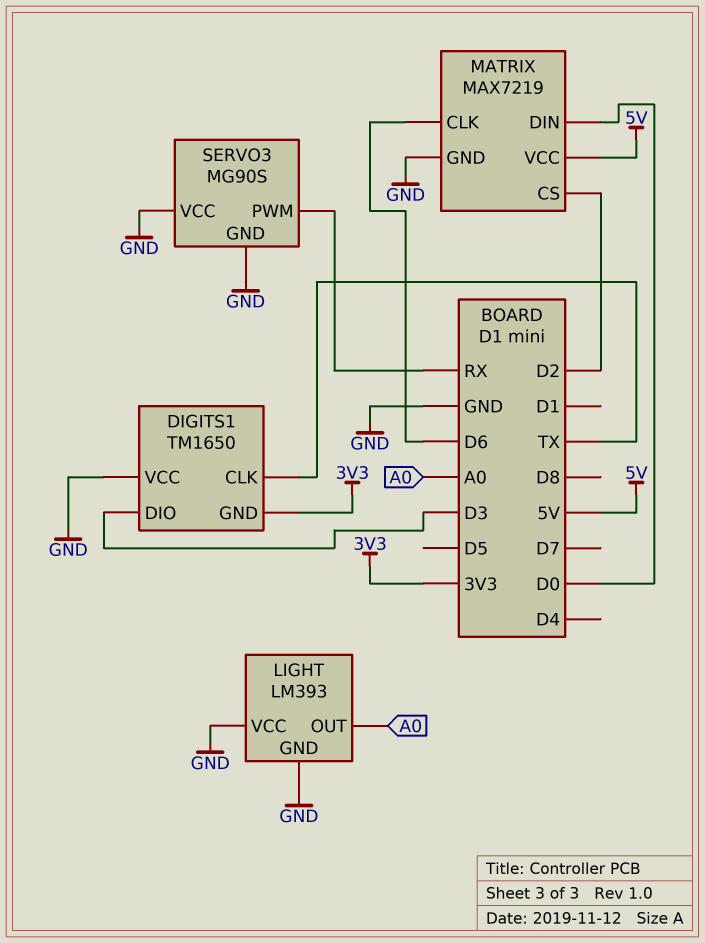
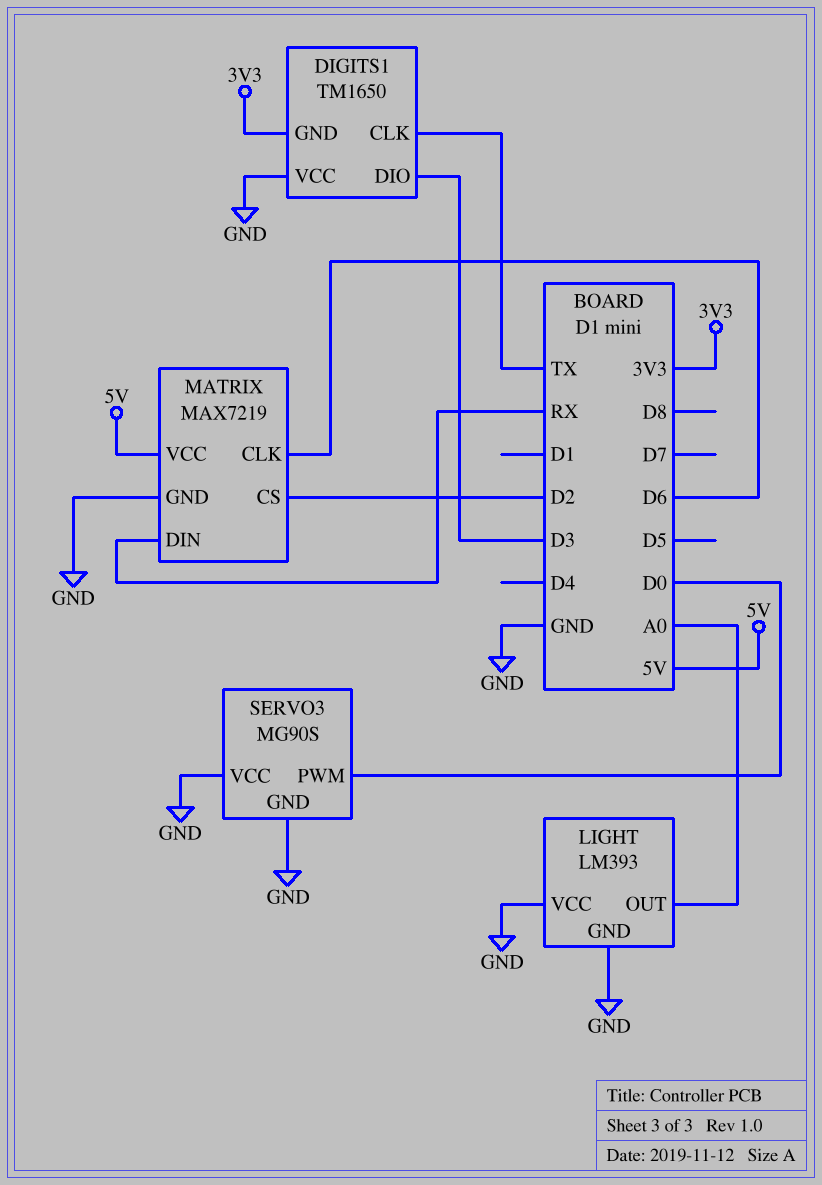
MATRIX pin DIN: D0 -> RX
SERVO3 pin PWM: RX -> D0

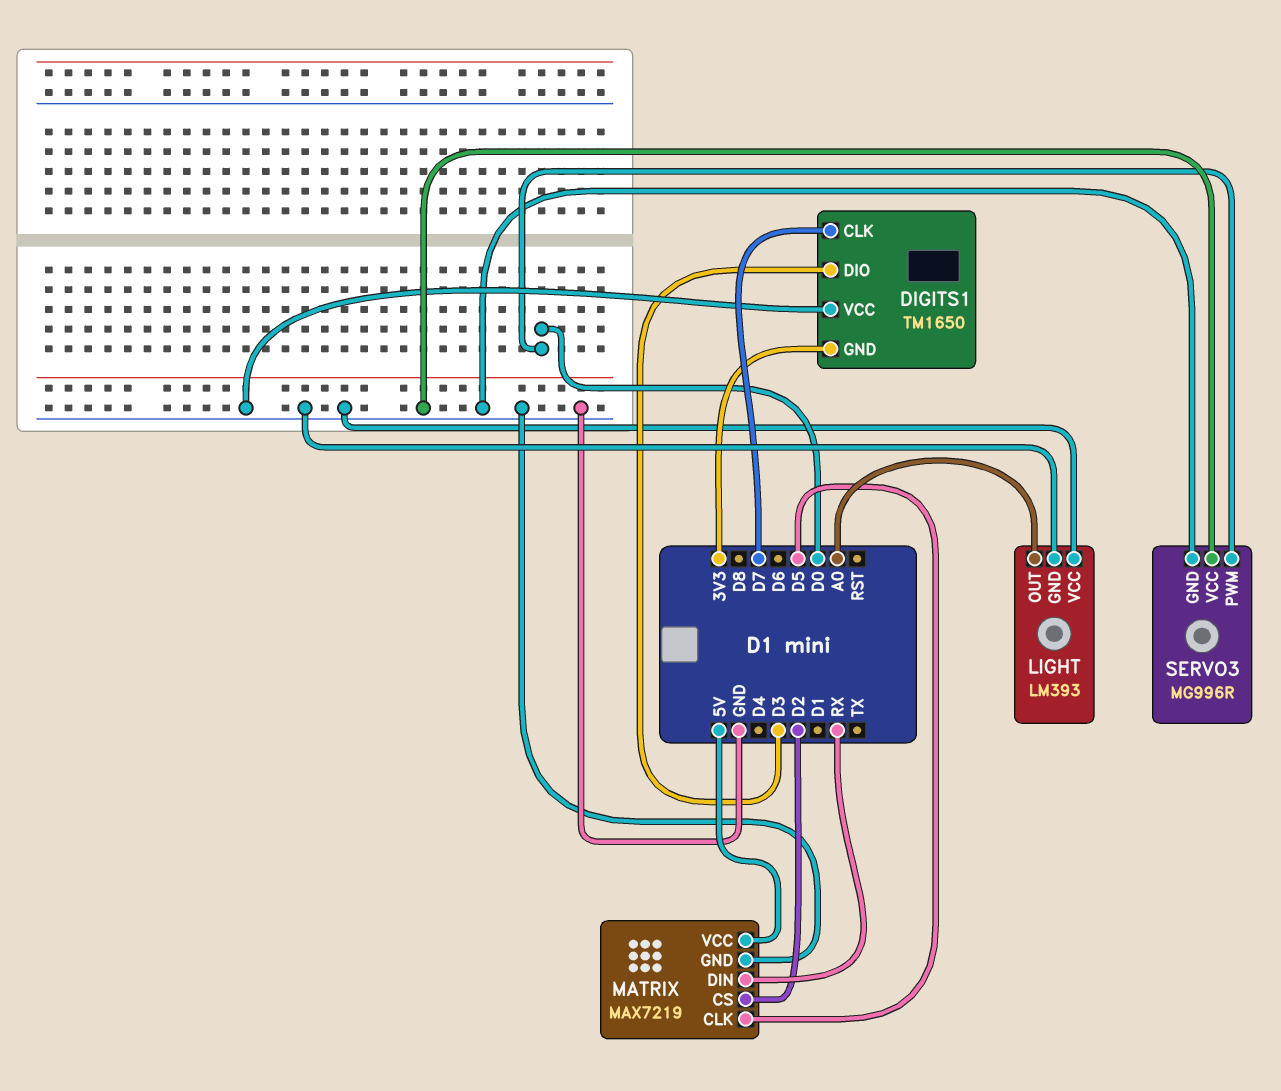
DIGITS1 pin CLK: TX -> D7
MATRIX pin CLK: D6 -> D5
SERVO3: MG90S -> MG996R

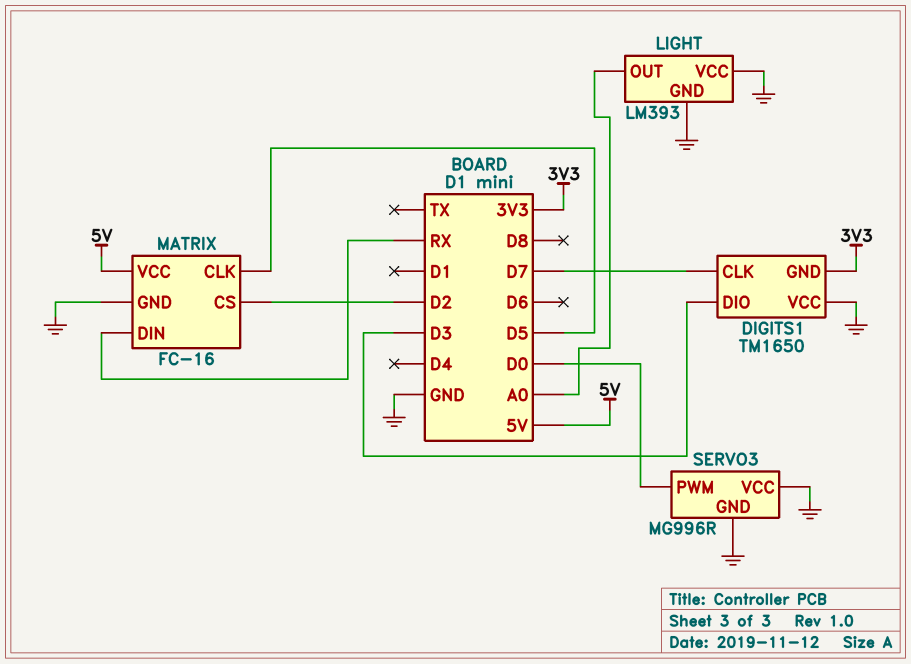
MATRIX: MAX7219 -> FC-16

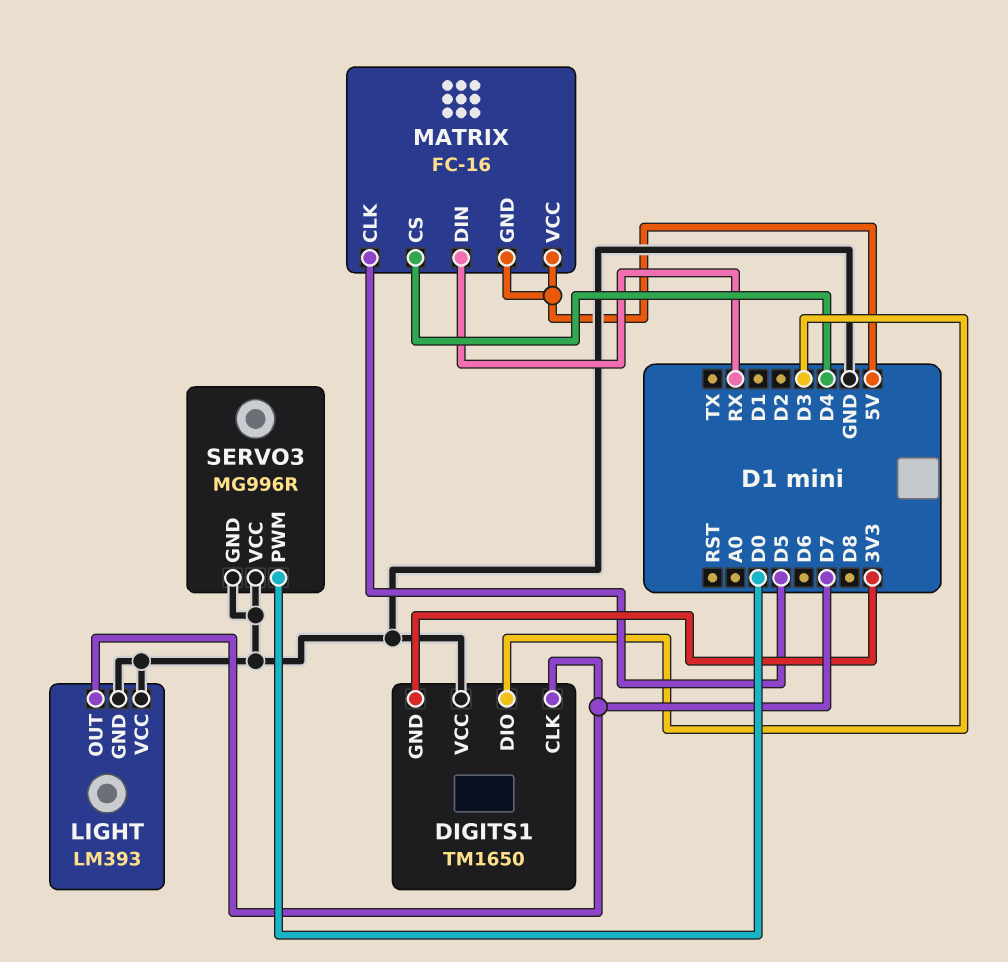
LIGHT pin OUT: A0 -> D7
MATRIX pin CS: D2 -> D4
MATRIX pin GND: GND -> 5V

